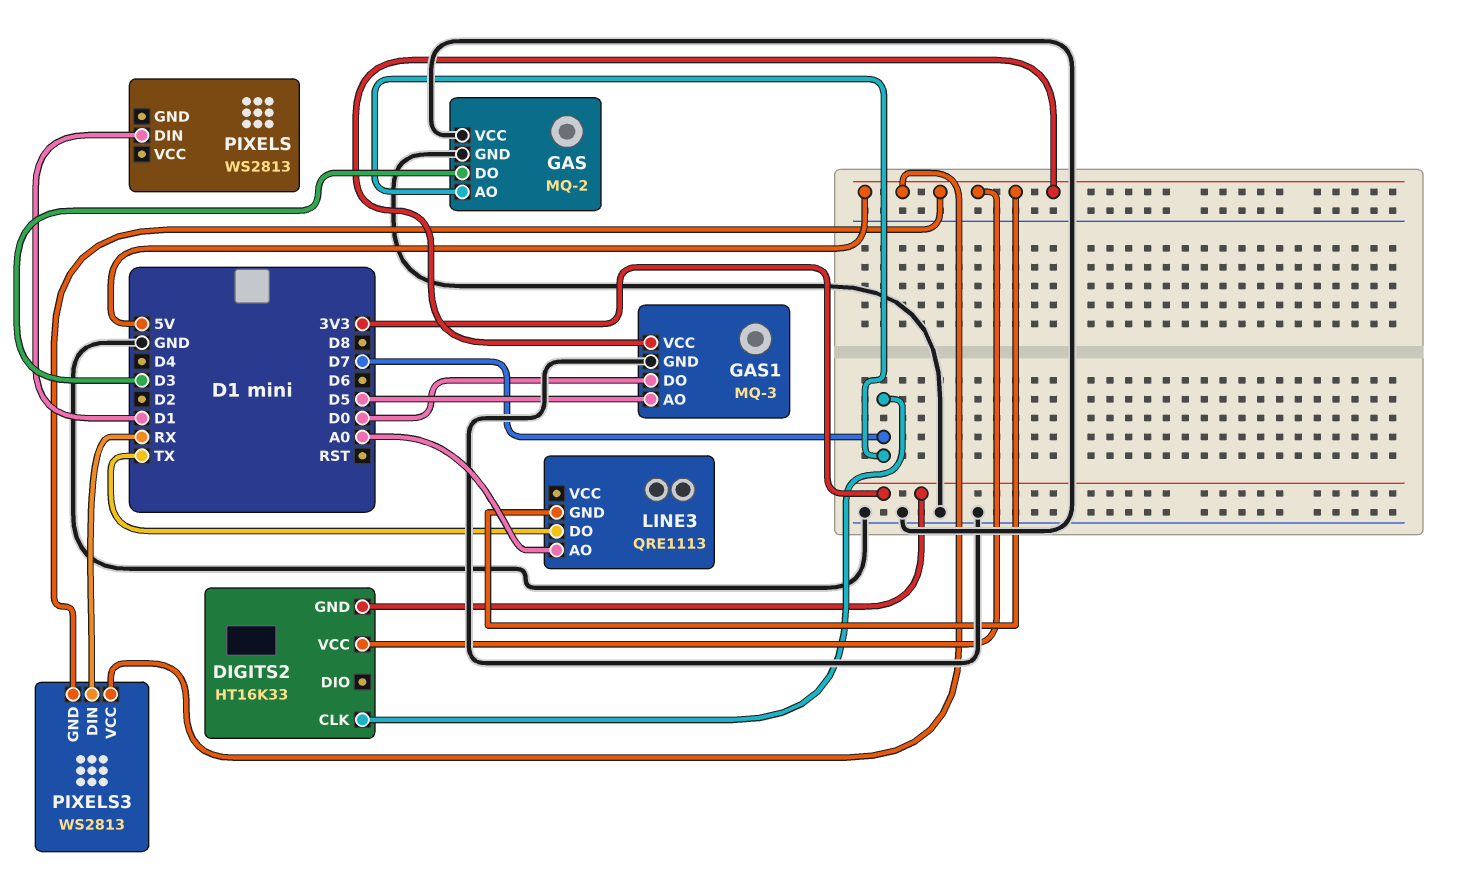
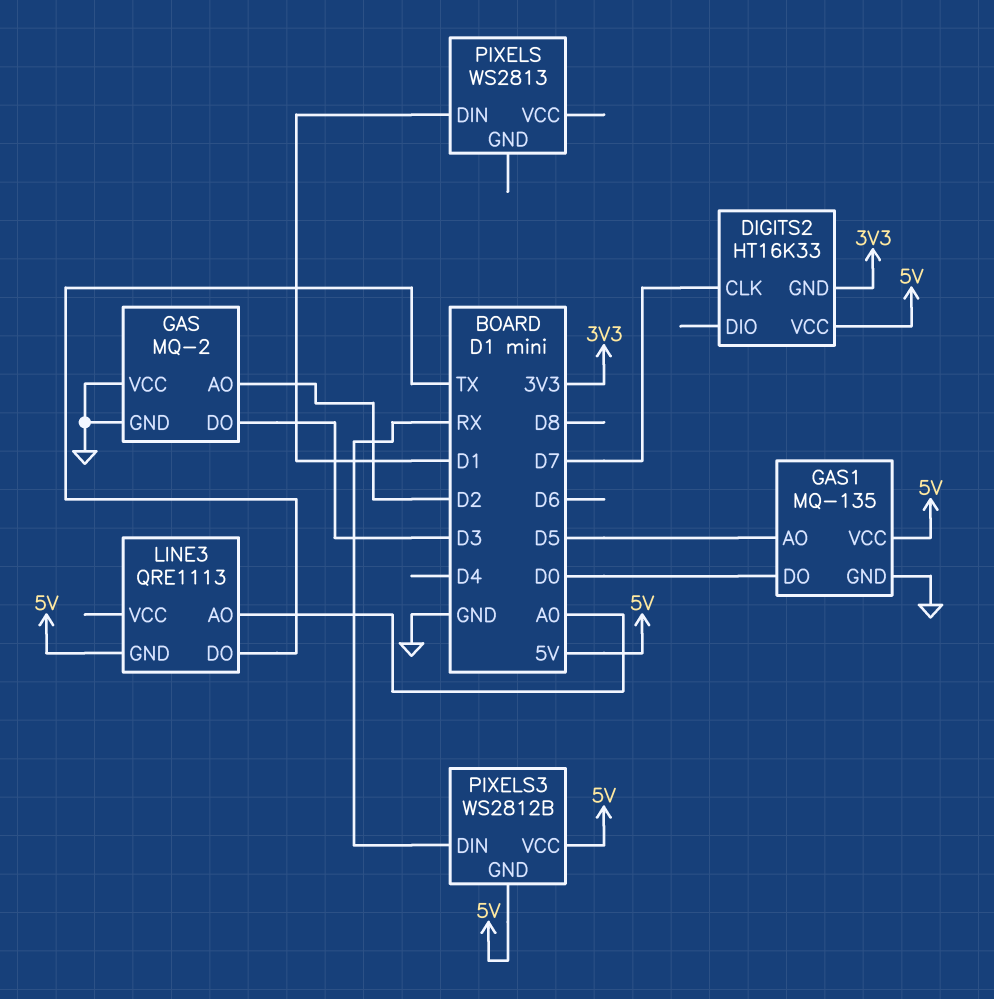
GAS pin AO: D7 -> D2
GAS1: MQ-3 -> MQ-135
PIXELS3: WS2813 -> WS2812B

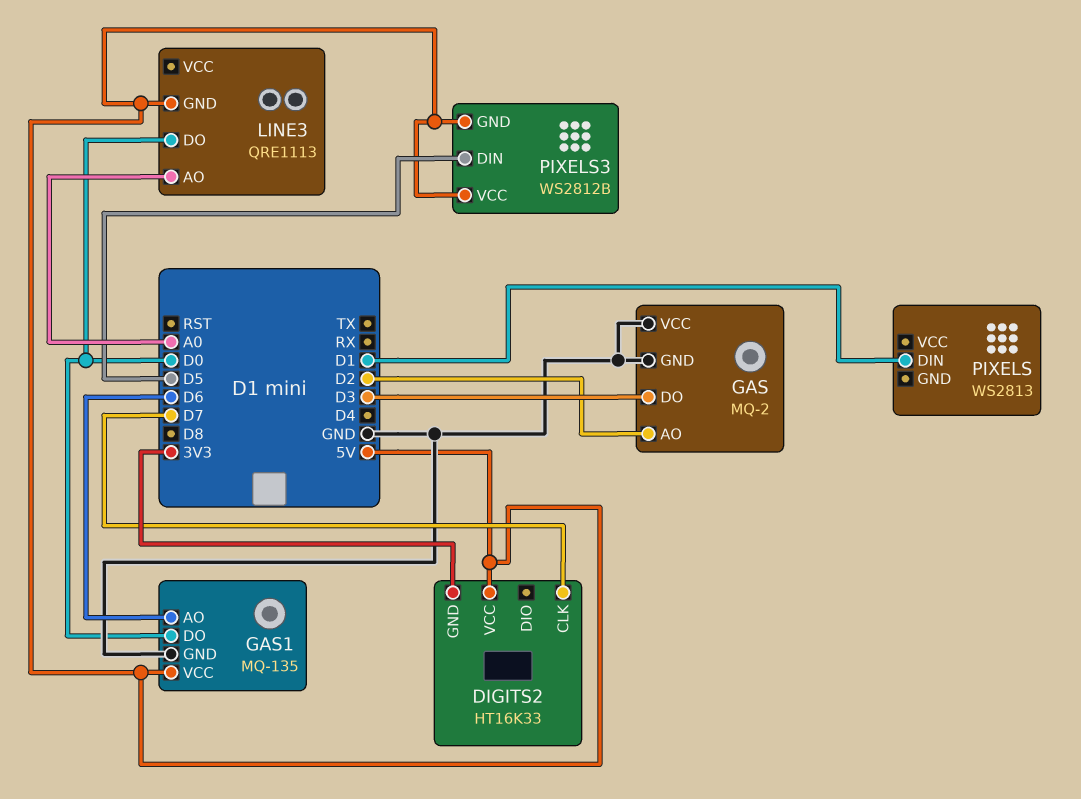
GAS1 pin AO: D5 -> D6
LINE3 pin DO: TX -> D0
PIXELS3 pin DIN: RX -> D5

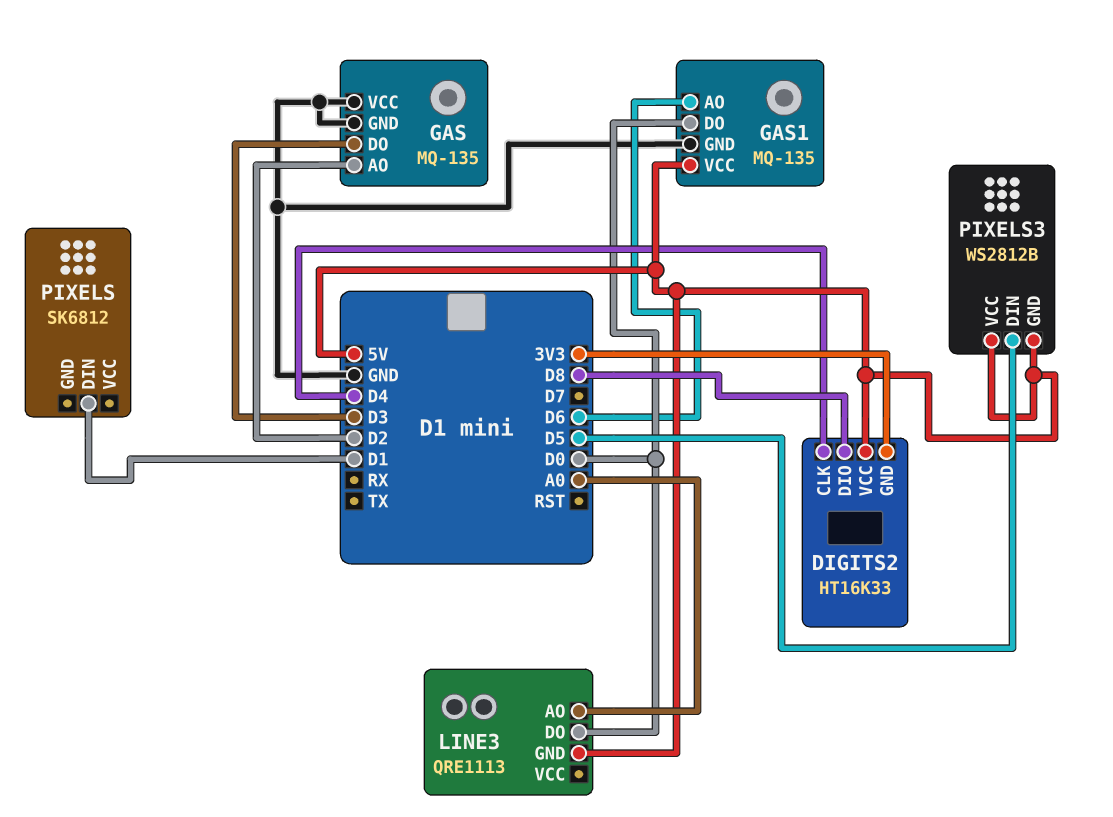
DIGITS2 pin CLK: D7 -> D4
DIGITS2 pin DIO: none -> D8
GAS: MQ-2 -> MQ-135
PIXELS: WS2813 -> SK6812

